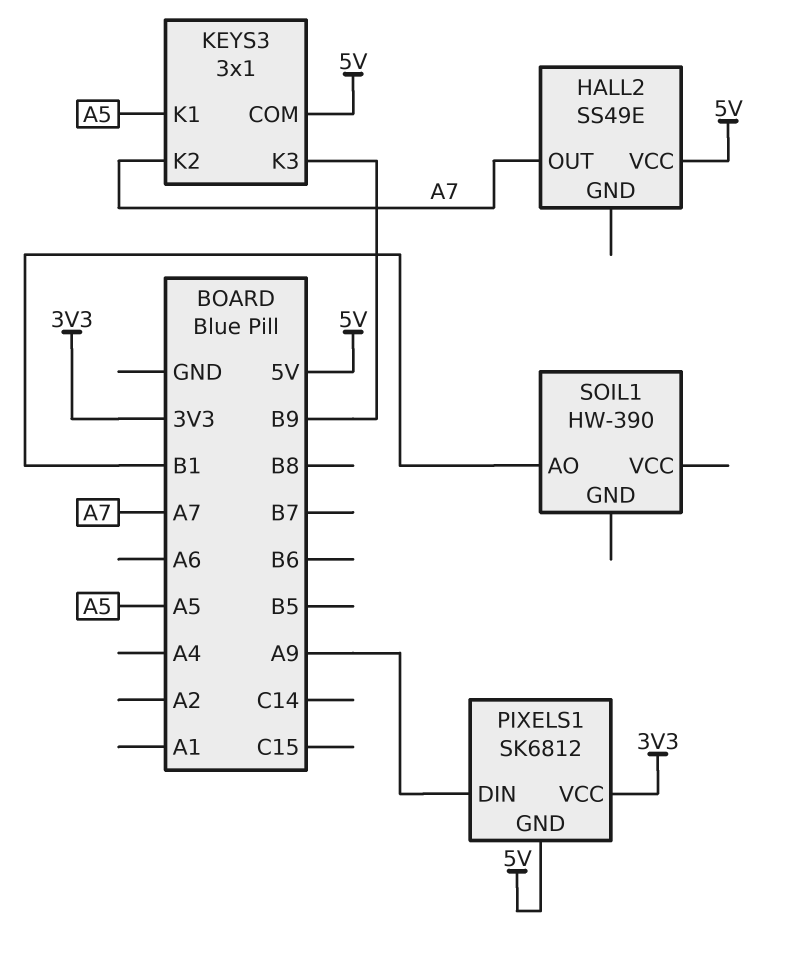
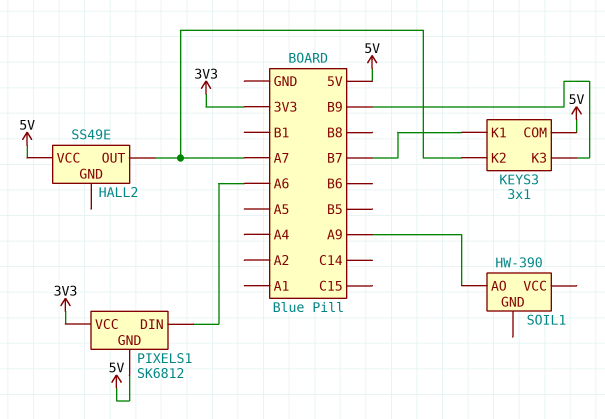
KEYS3 pin K1: A5 -> B7
PIXELS1 pin DIN: A9 -> A6
SOIL1 pin AO: B1 -> A9

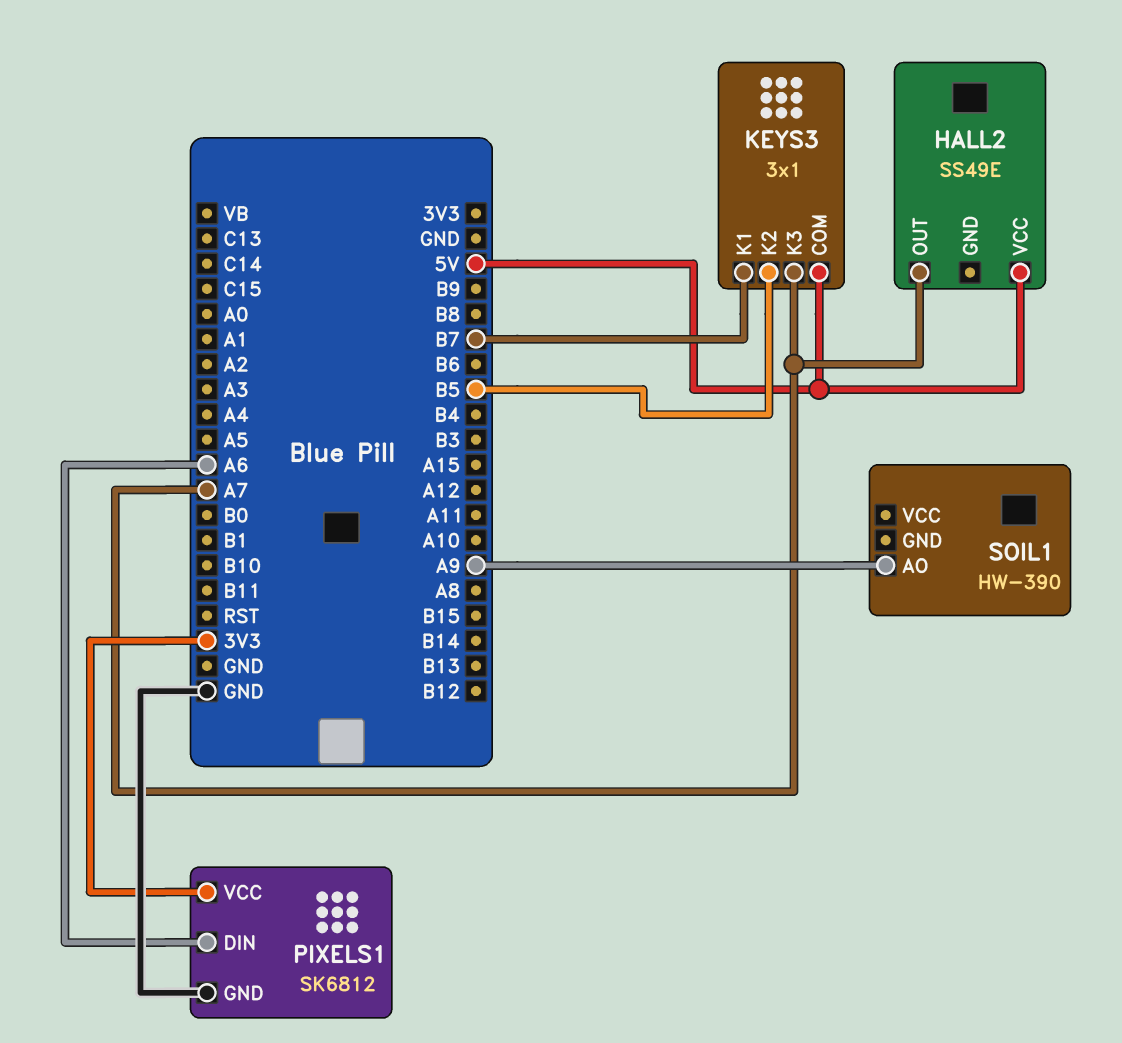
KEYS3 pin K2: A7 -> B5
KEYS3 pin K3: B9 -> A7
PIXELS1 pin GND: 5V -> GND

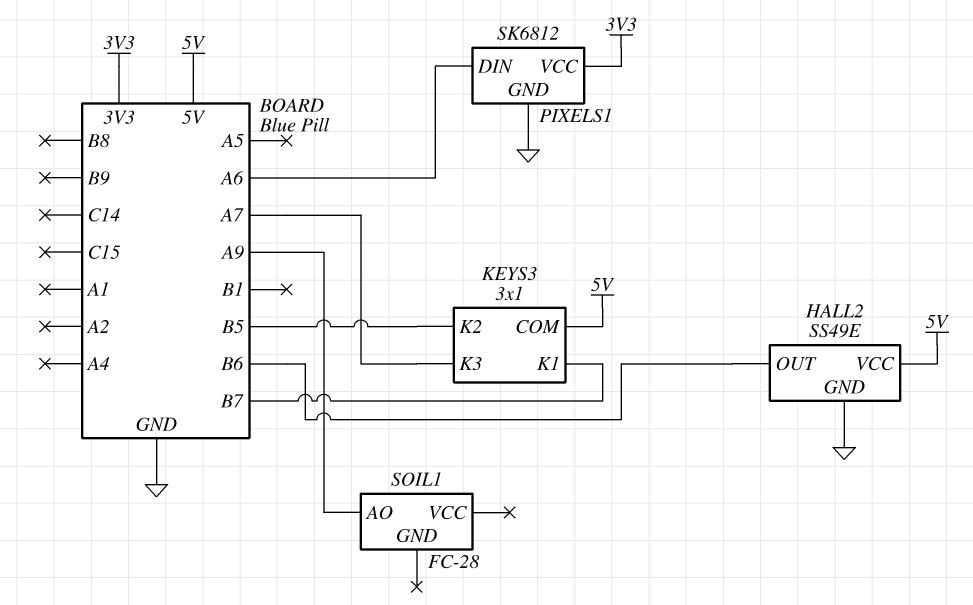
HALL2 pin GND: none -> GND
HALL2 pin OUT: A7 -> B6
SOIL1: HW-390 -> FC-28

